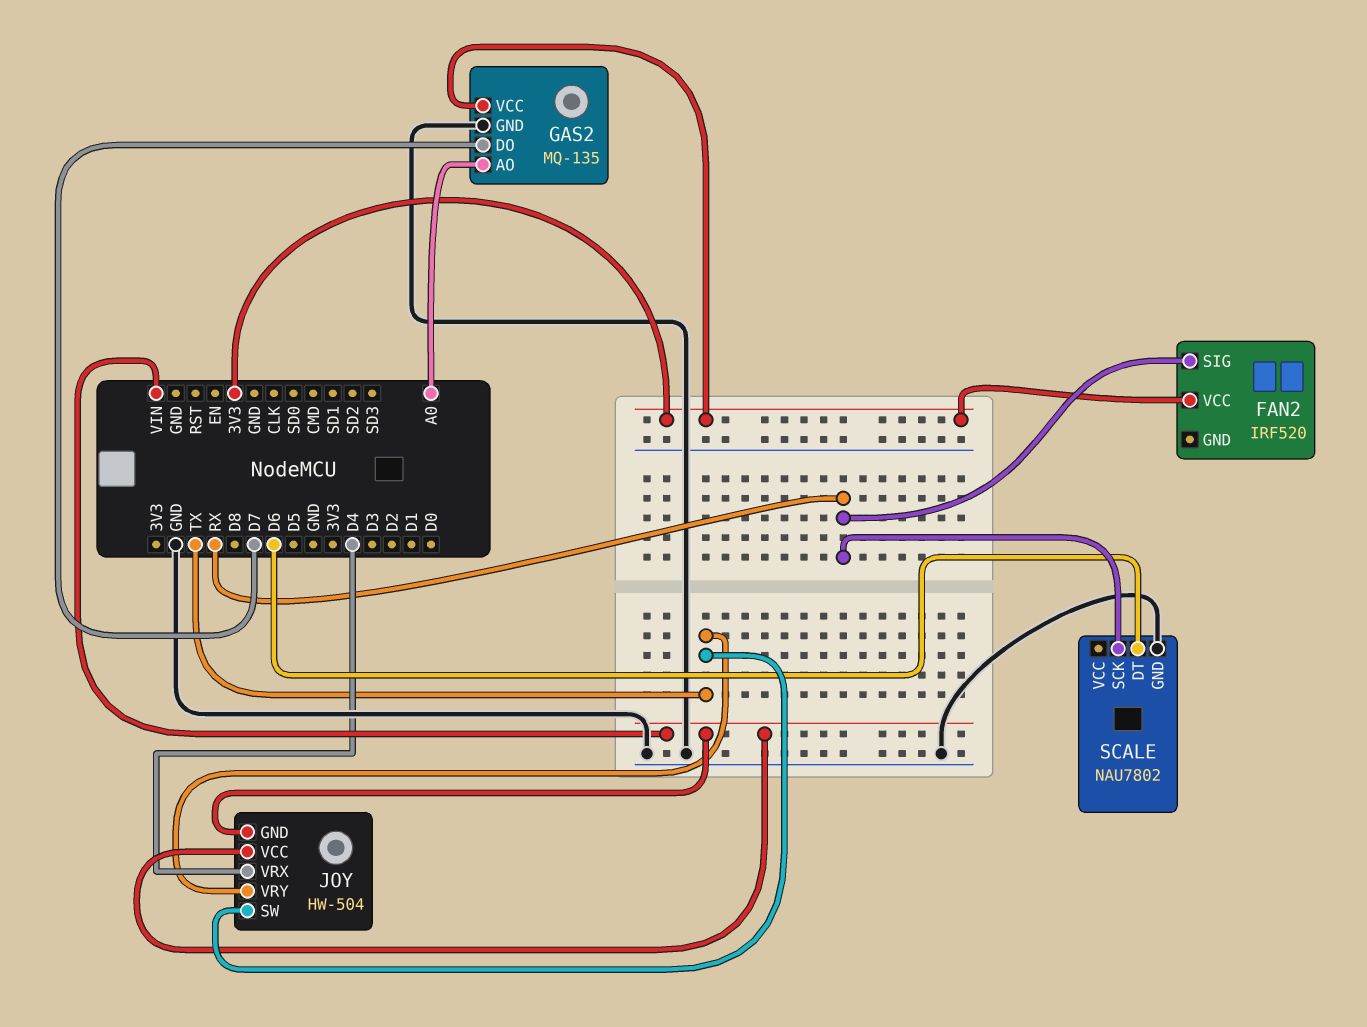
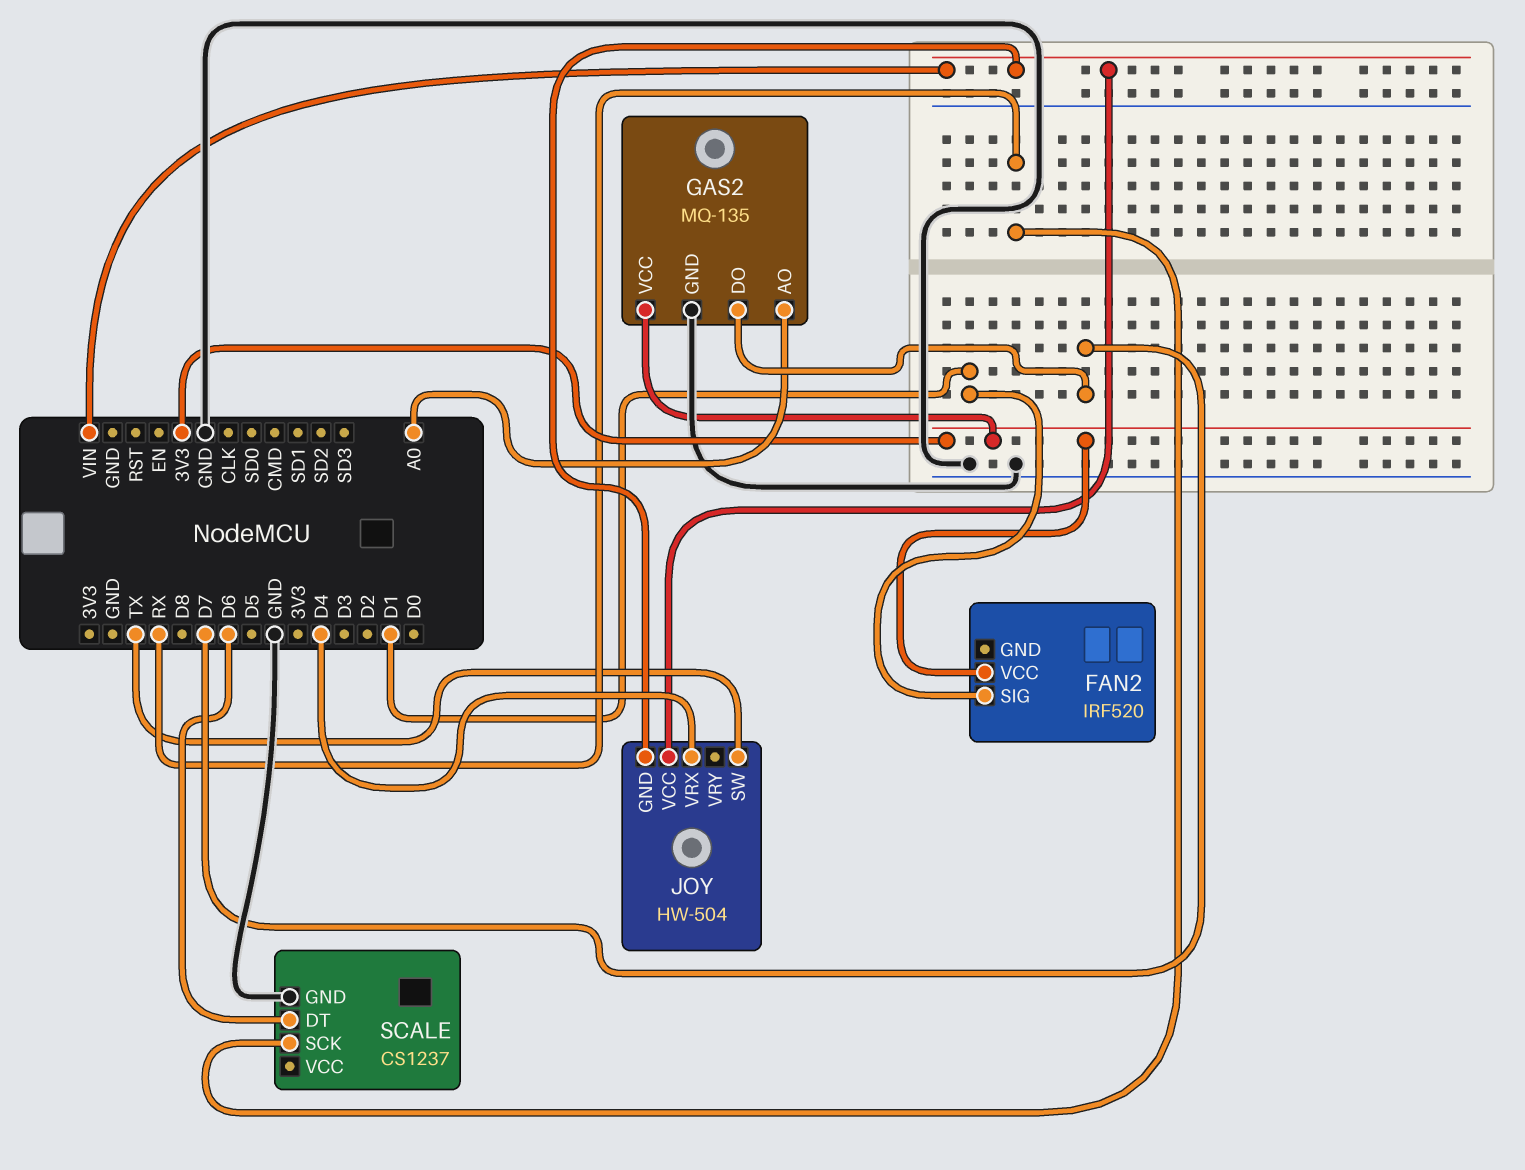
FAN2 pin SIG: RX -> D1
JOY pin VRY: TX -> none
SCALE: NAU7802 -> CS1237

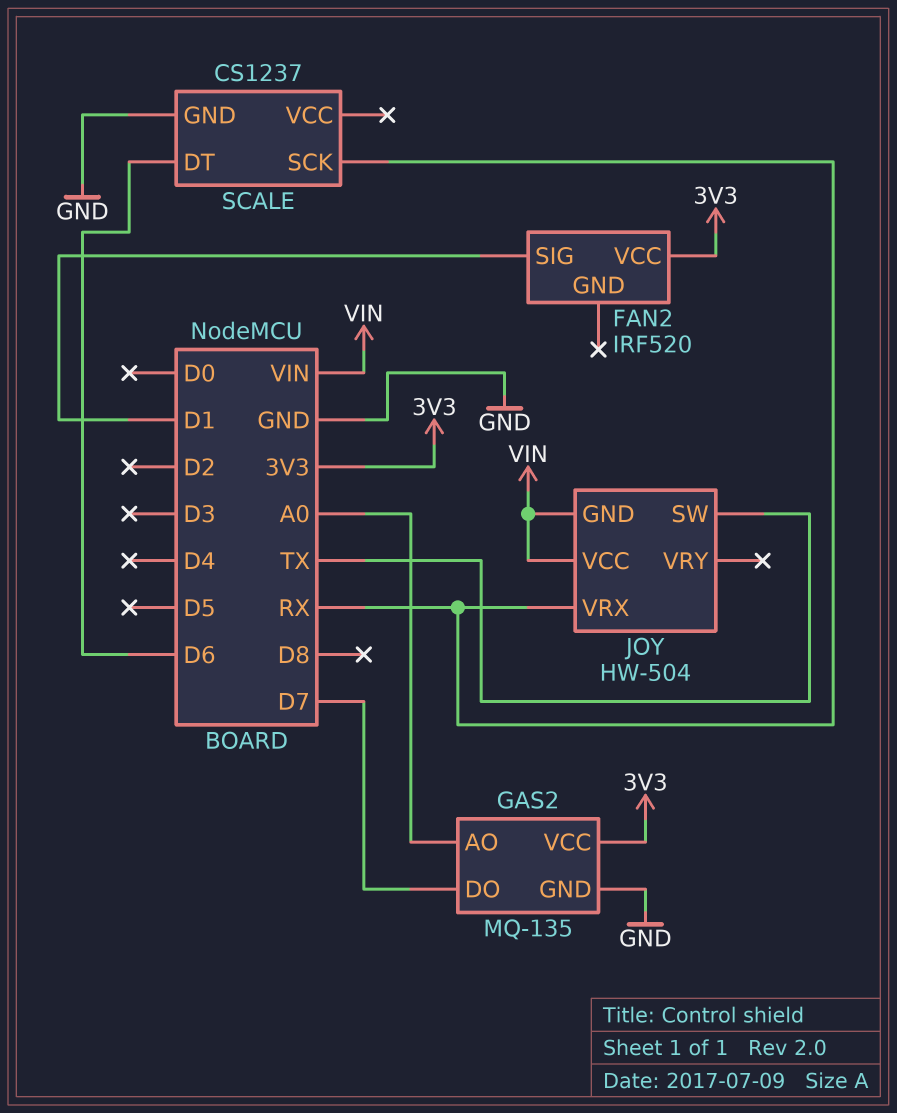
JOY pin VRX: D4 -> RX

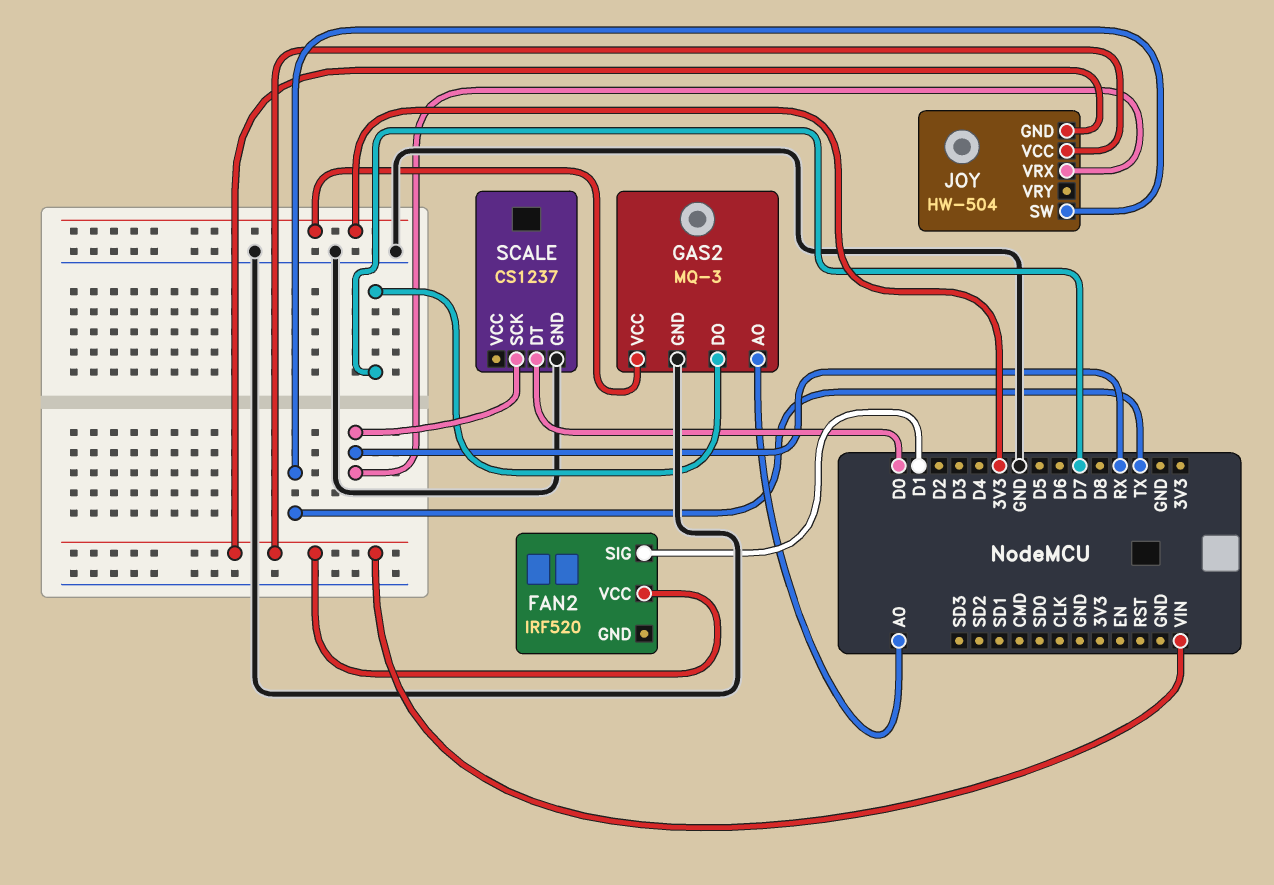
FAN2 pin VCC: 3V3 -> VIN
GAS2: MQ-135 -> MQ-3
SCALE pin DT: D6 -> D0

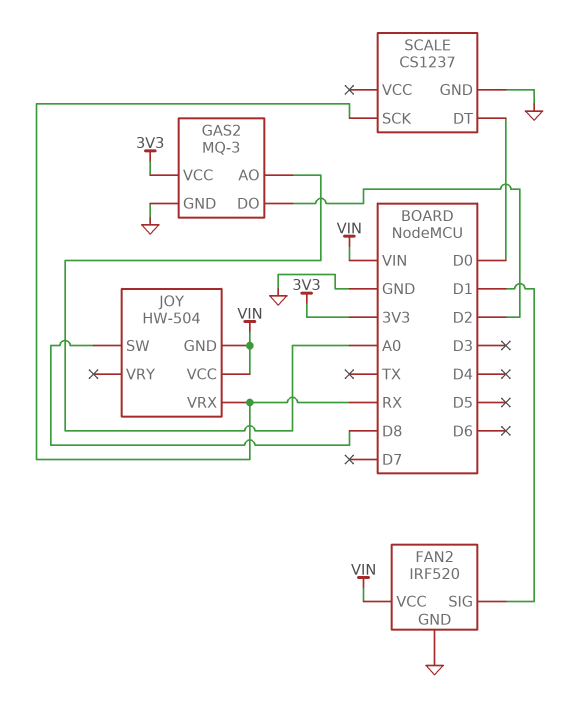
FAN2 pin GND: none -> GND
GAS2 pin DO: D7 -> D2
JOY pin SW: TX -> D8

